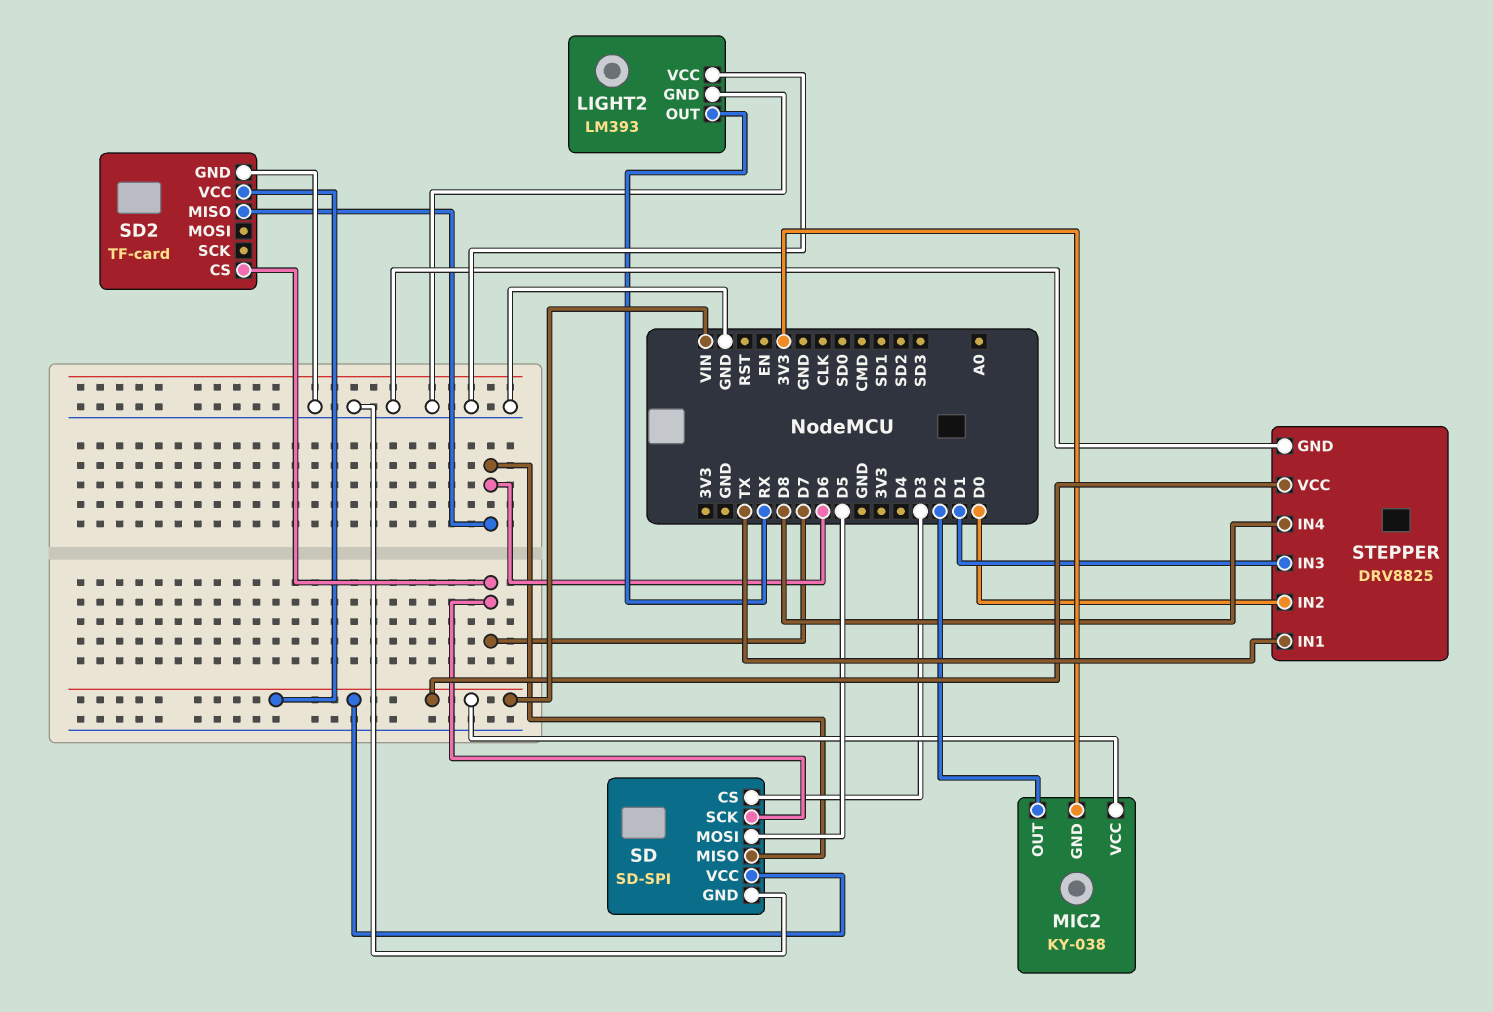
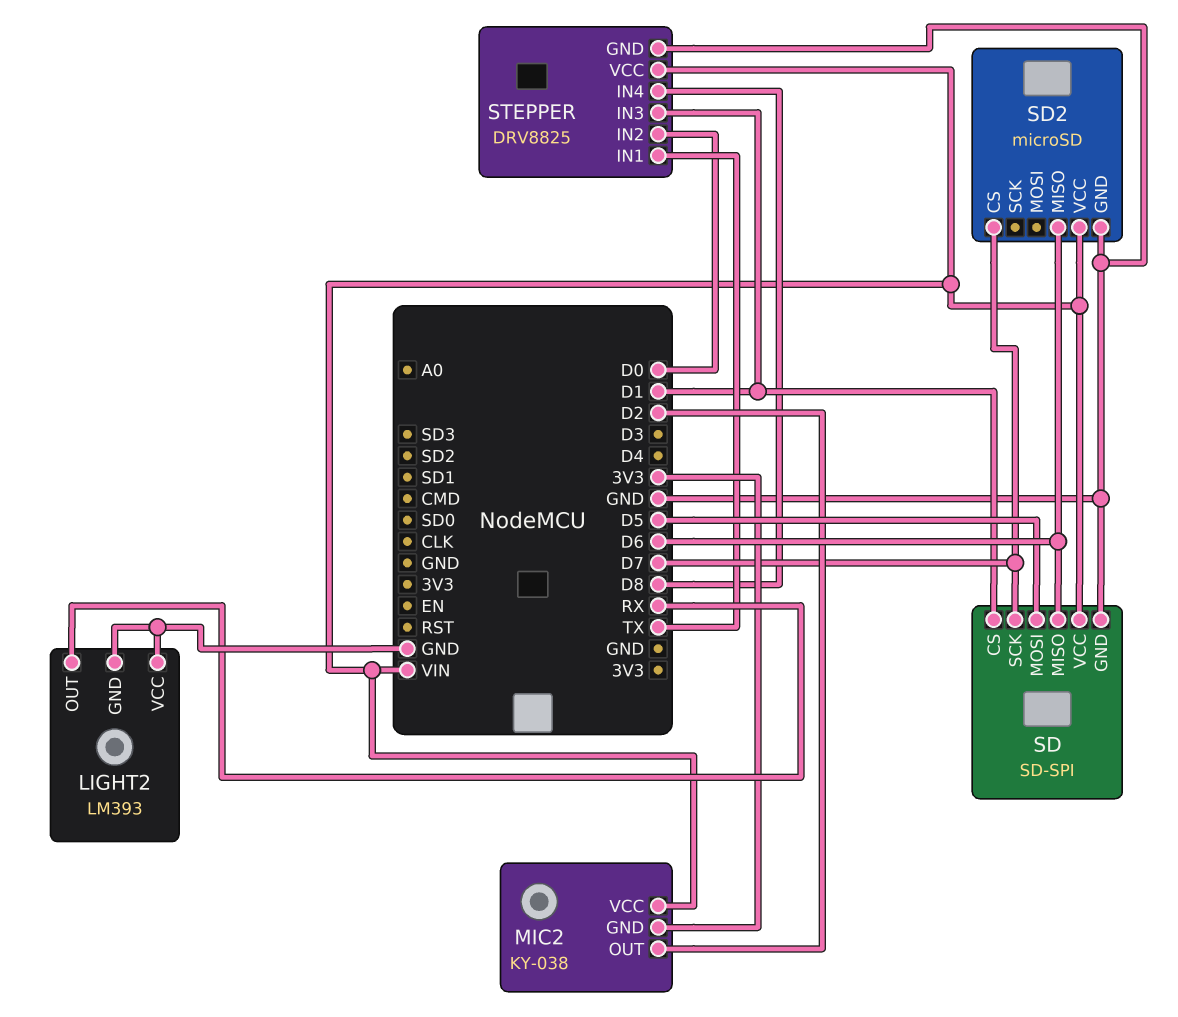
SD pin CS: D3 -> D1
SD2: TF-card -> microSD

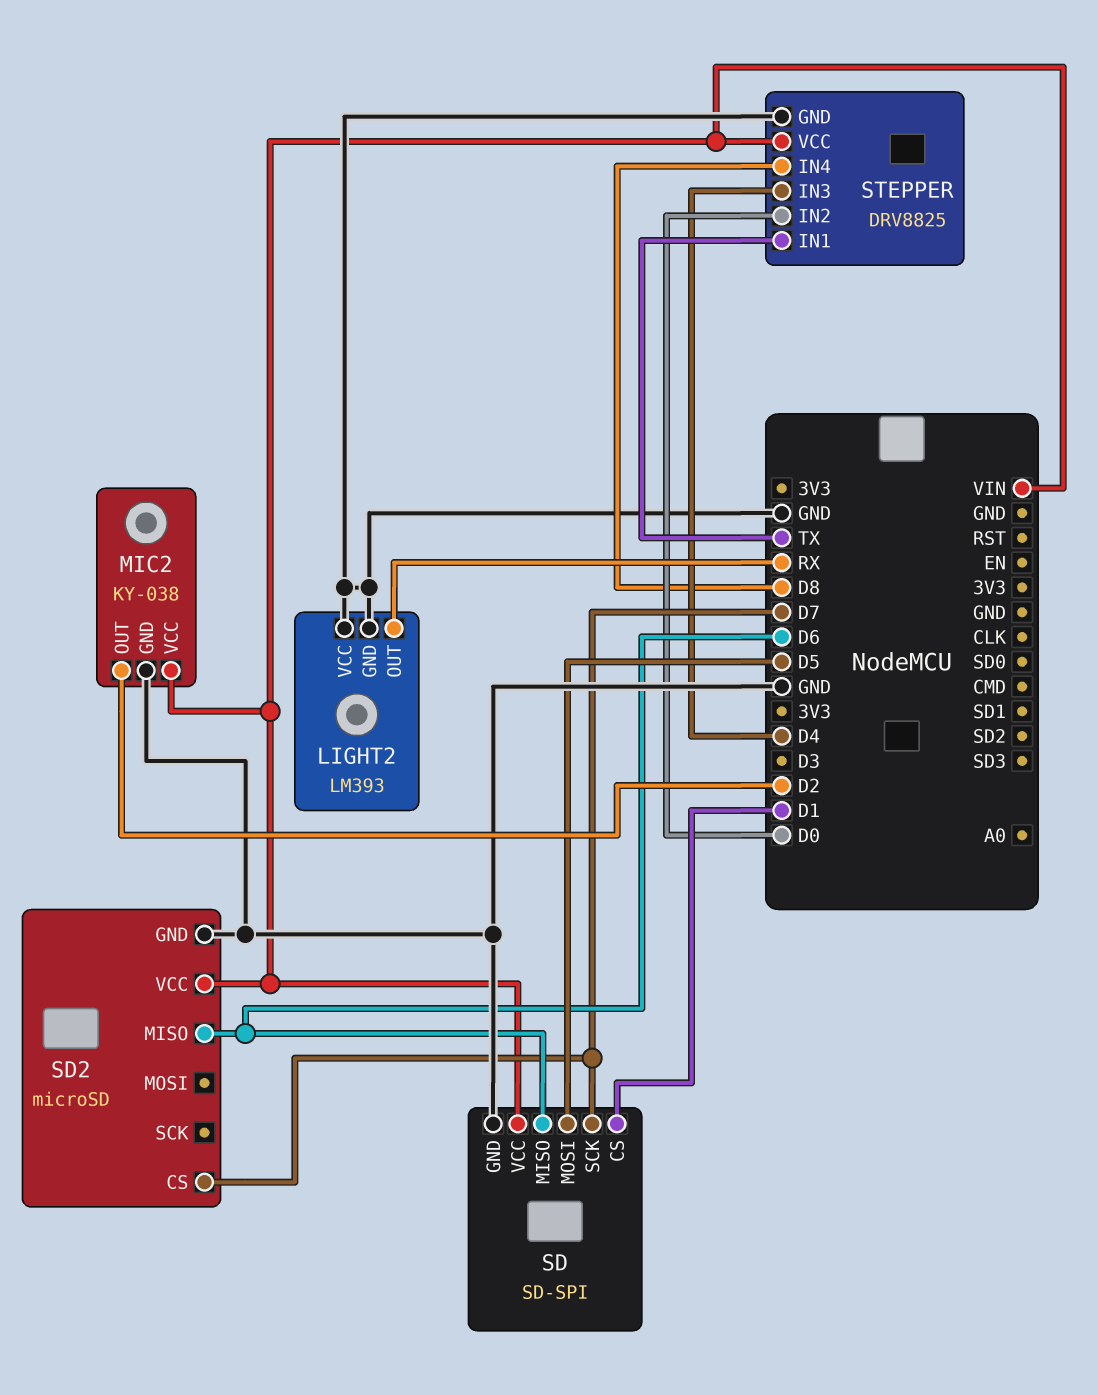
MIC2 pin GND: 3V3 -> GND
STEPPER pin IN3: D1 -> D4

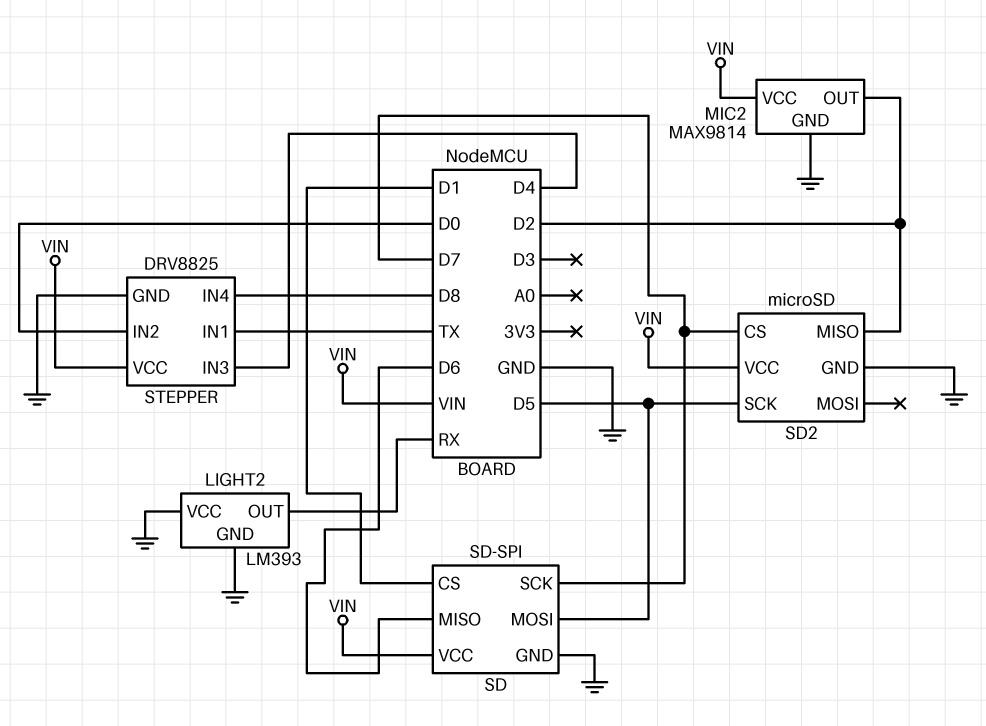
MIC2: KY-038 -> MAX9814
SD2 pin MISO: D6 -> D2
SD2 pin SCK: none -> D5

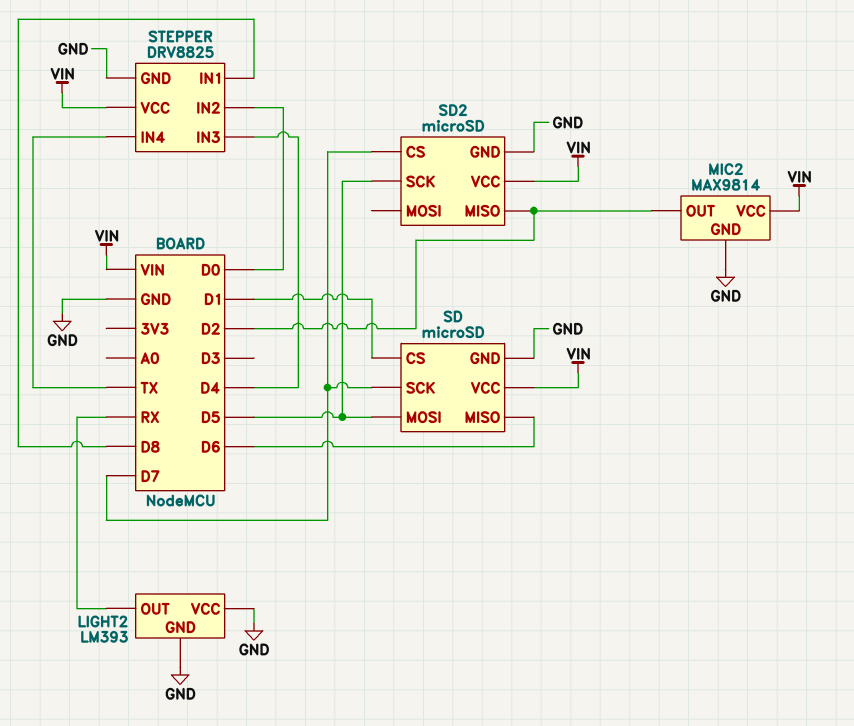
SD: SD-SPI -> microSD
STEPPER pin IN1: TX -> D8
STEPPER pin IN4: D8 -> TX

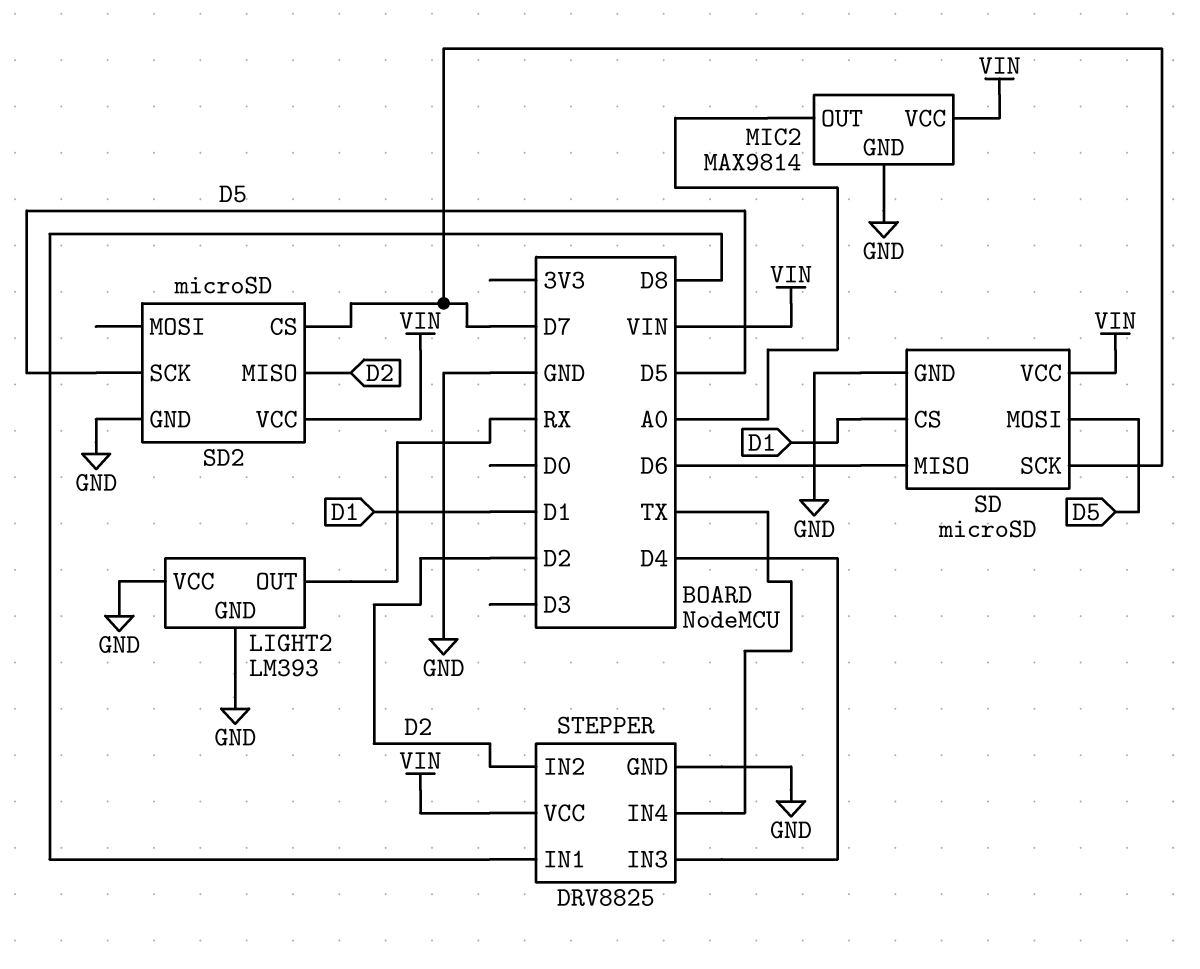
MIC2 pin OUT: D2 -> A0
STEPPER pin IN2: D0 -> D2

